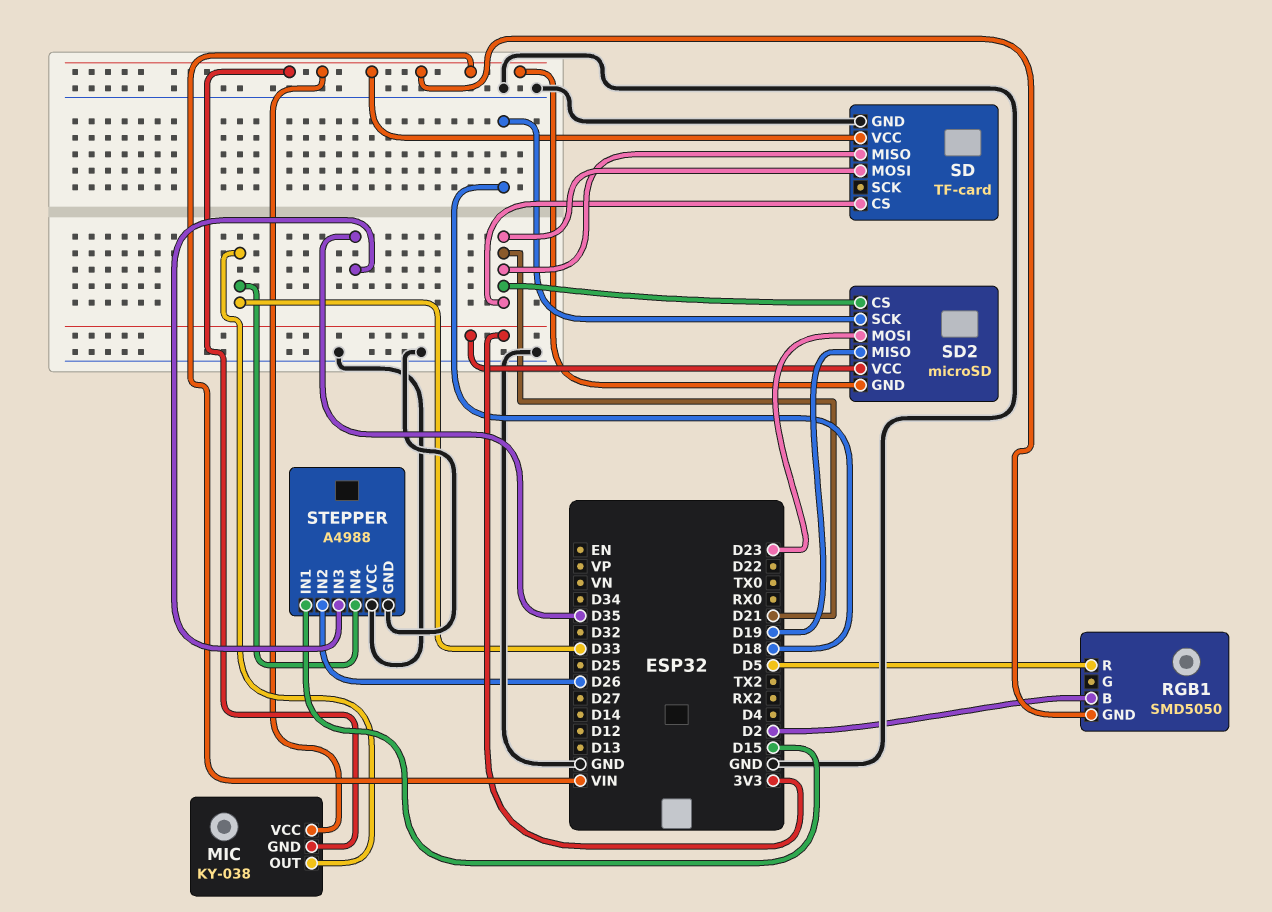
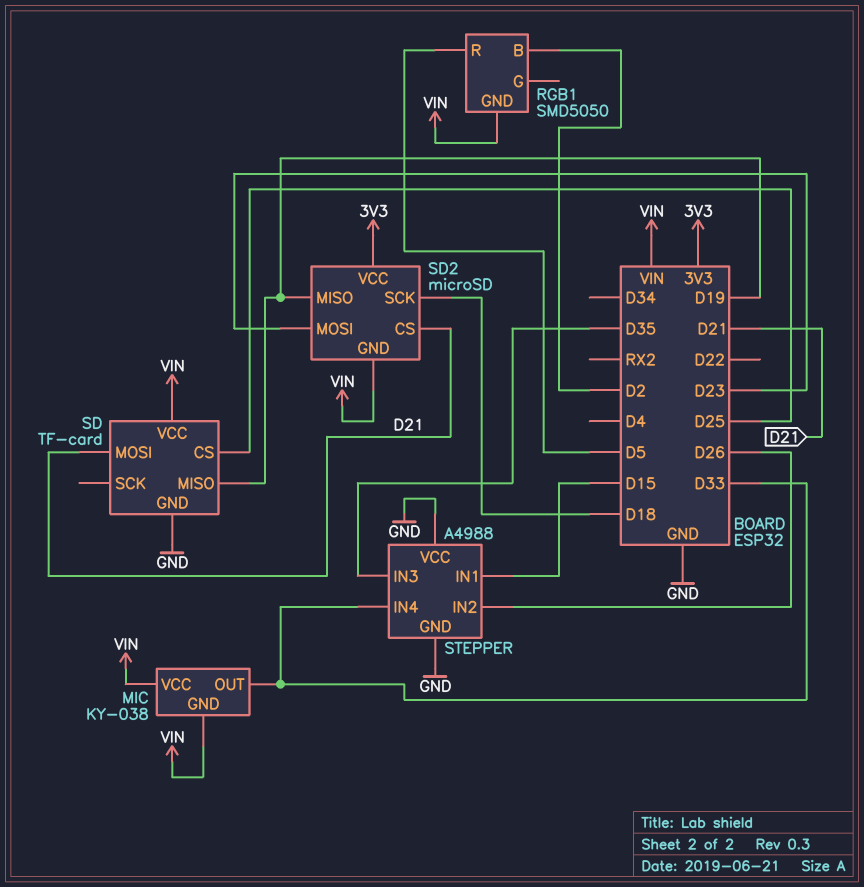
SD pin CS: D21 -> D25
SD pin MISO: D21 -> D19

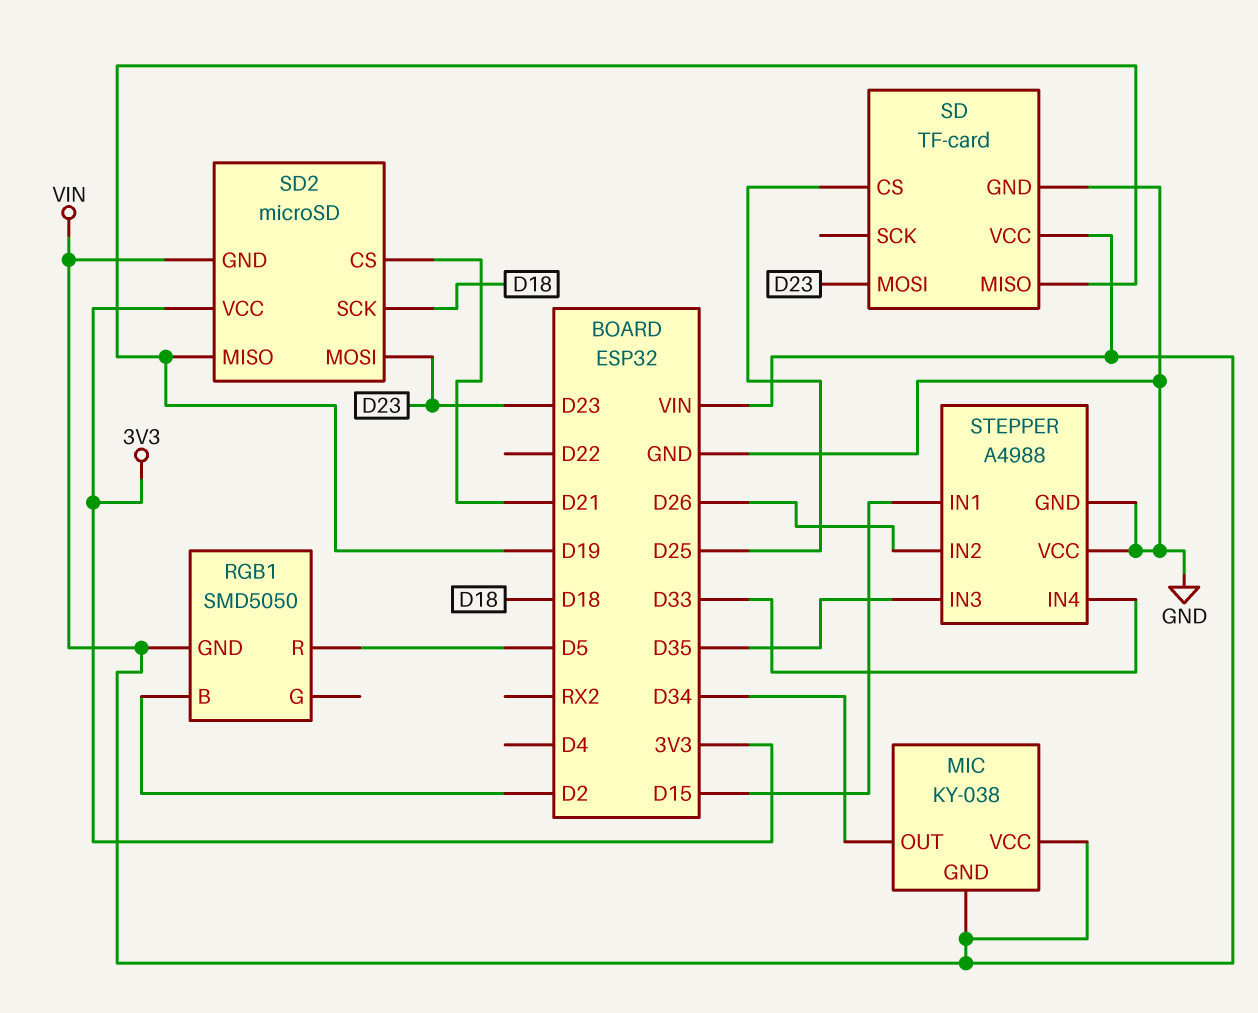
MIC pin OUT: D33 -> D34
SD pin MOSI: D21 -> D23

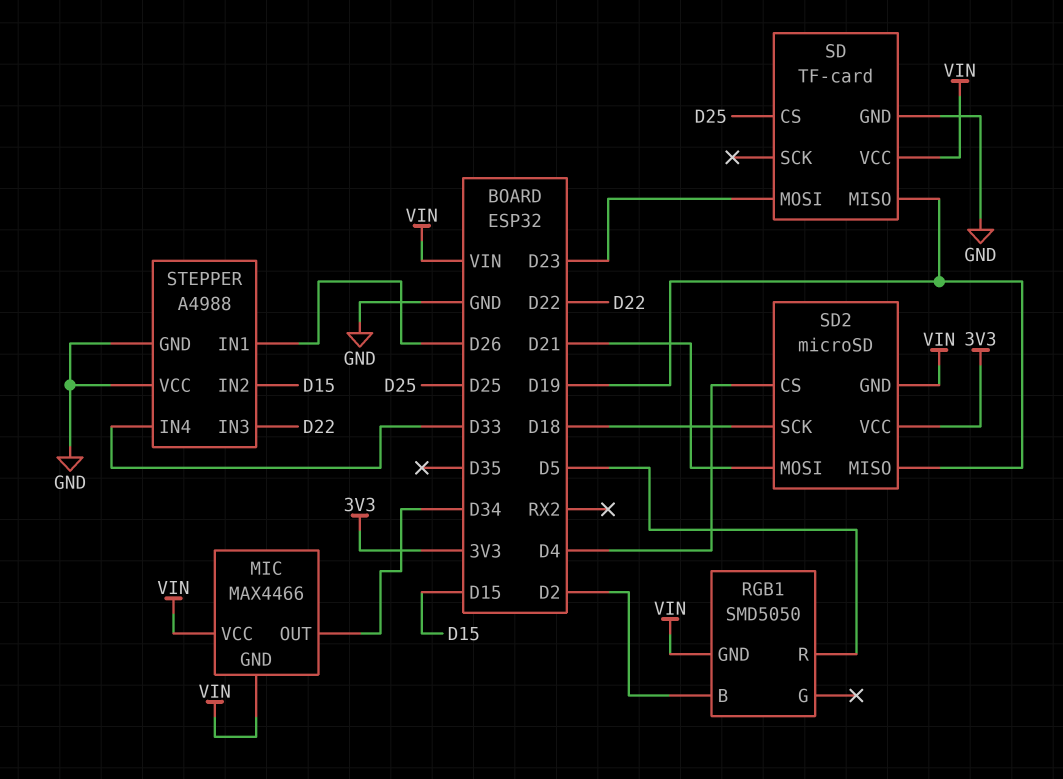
MIC: KY-038 -> MAX4466
SD2 pin CS: D21 -> D4
SD2 pin MOSI: D23 -> D21
STEPPER pin IN1: D15 -> D26
STEPPER pin IN2: D26 -> D15
STEPPER pin IN3: D35 -> D22

